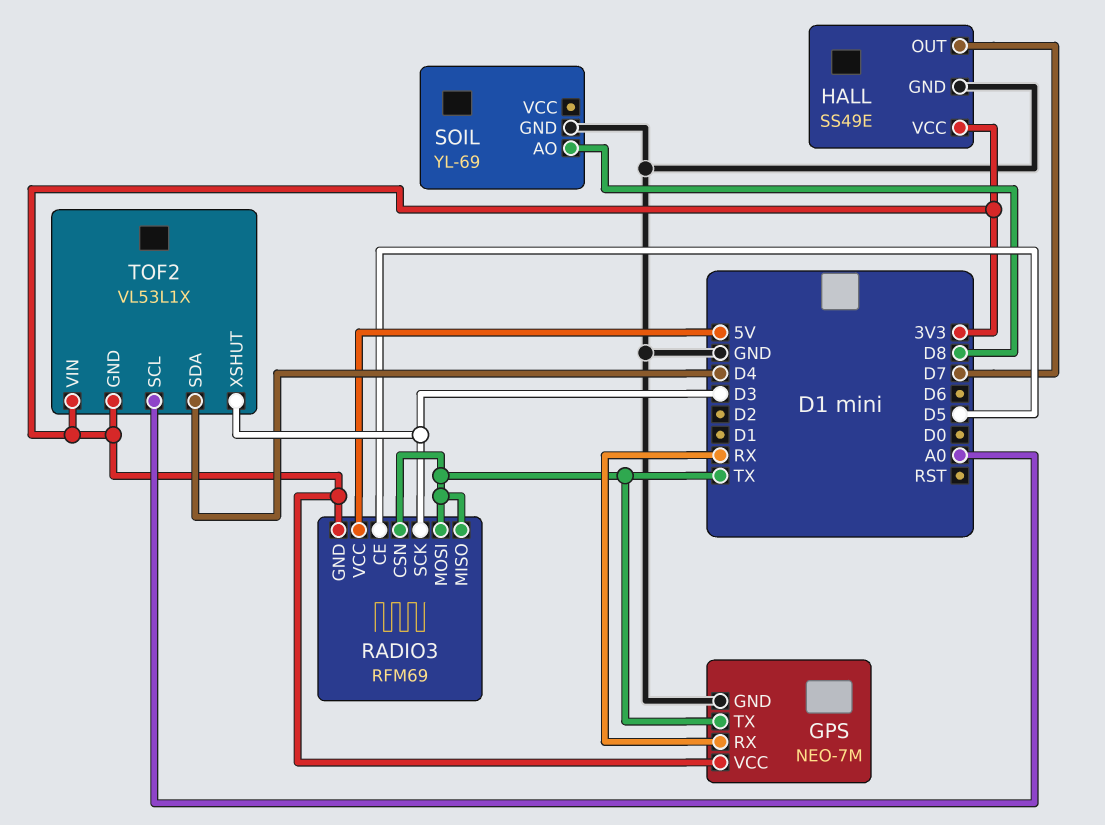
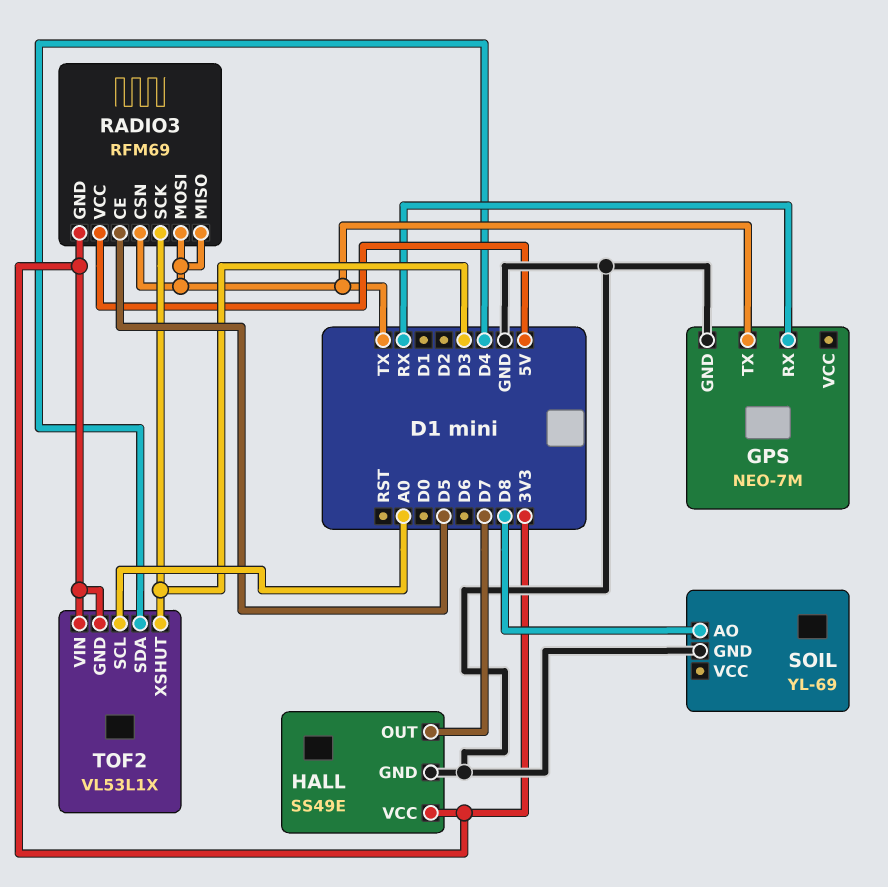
GPS pin VCC: 3V3 -> none

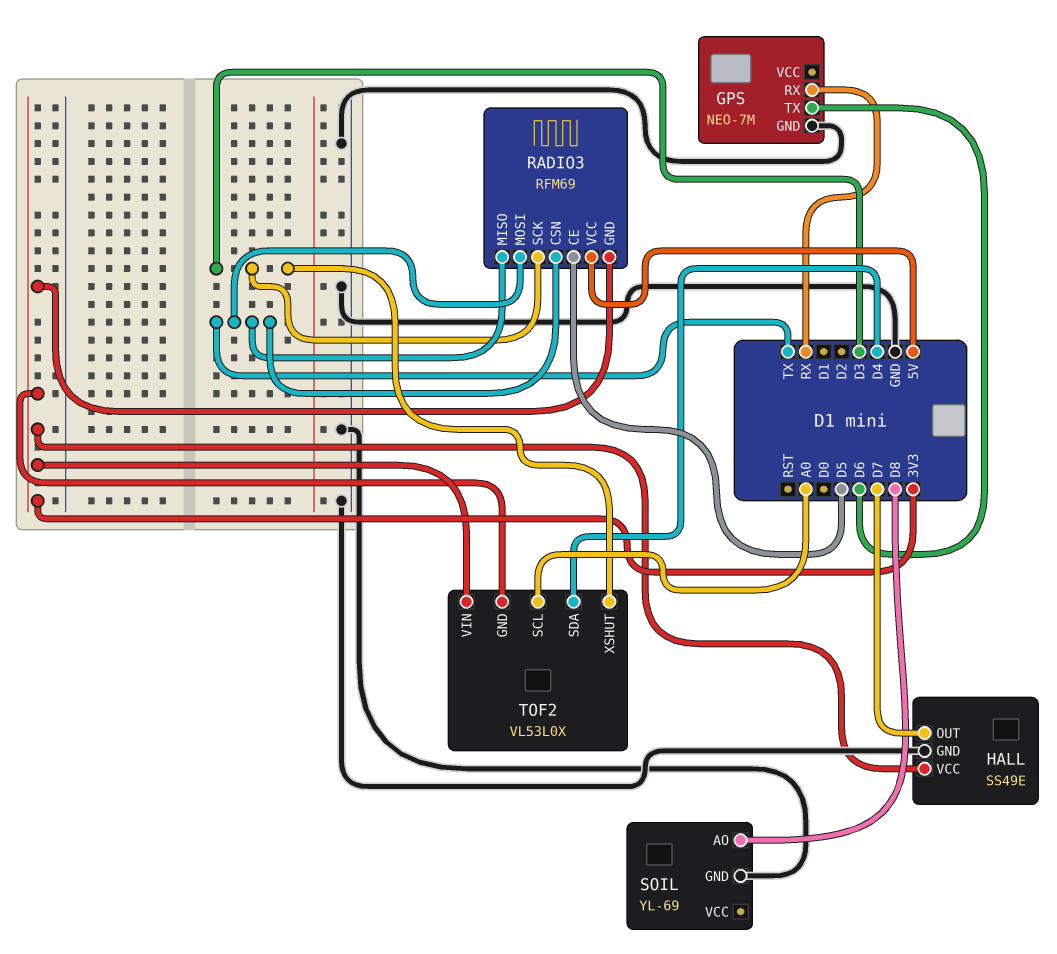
GPS pin TX: TX -> D6
TOF2: VL53L1X -> VL53L0X

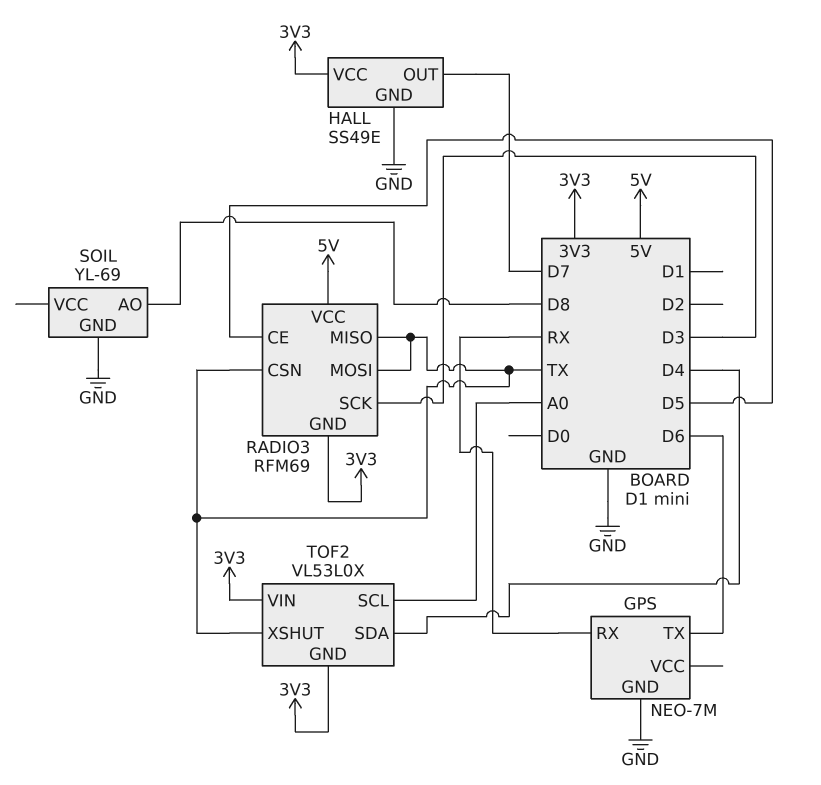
TOF2 pin XSHUT: D3 -> TX

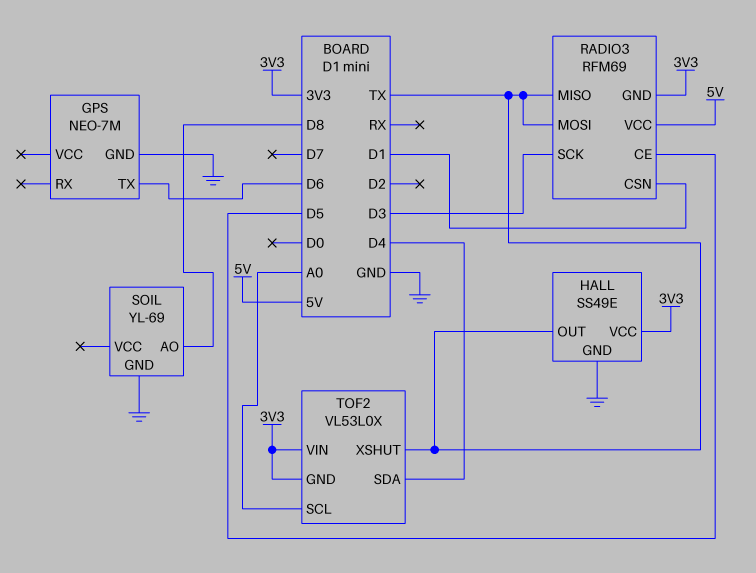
GPS pin RX: RX -> none
HALL pin OUT: D7 -> TX
RADIO3 pin CSN: TX -> D1

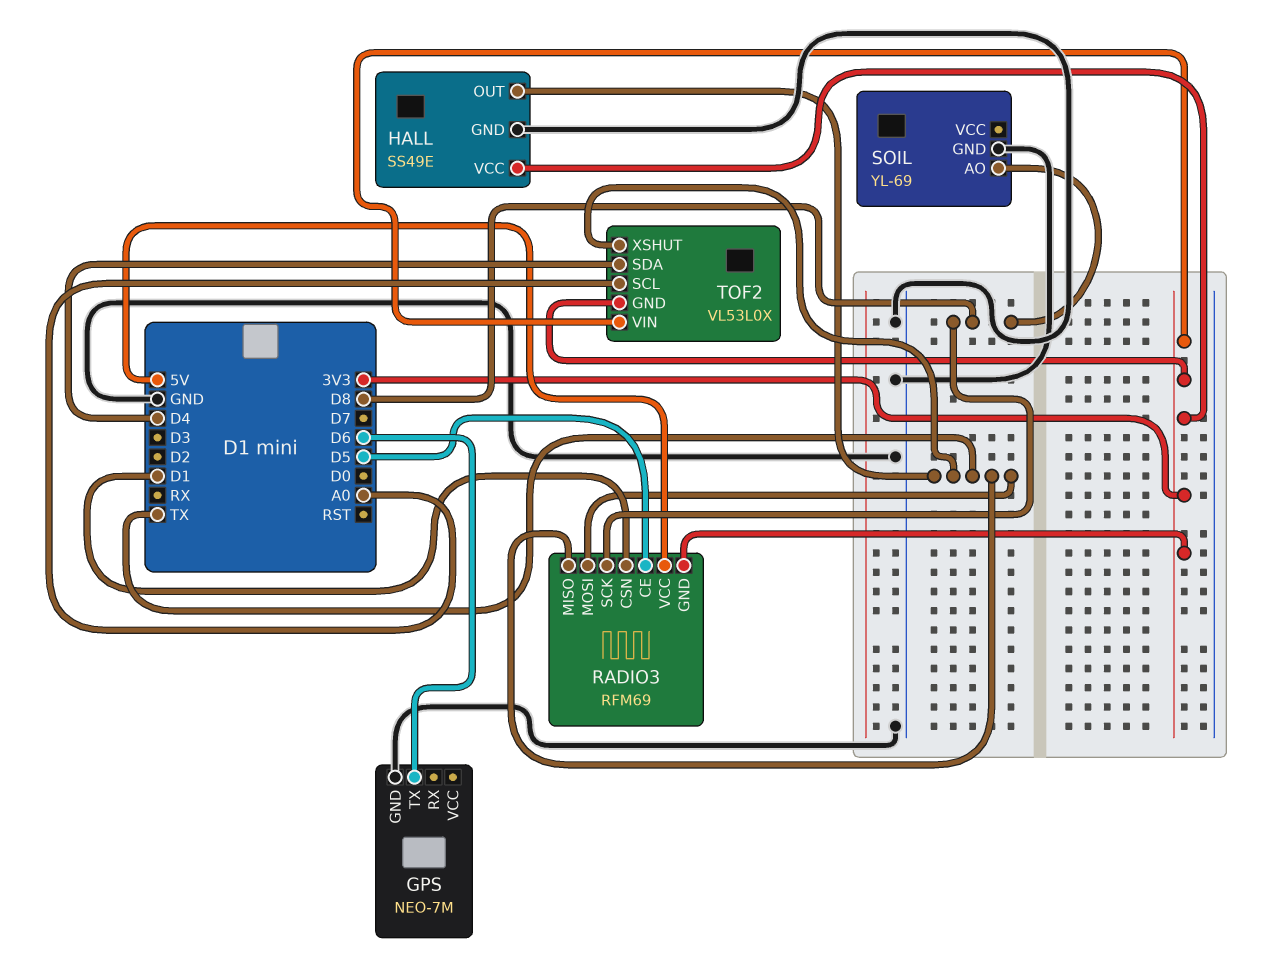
RADIO3 pin SCK: D3 -> D8

